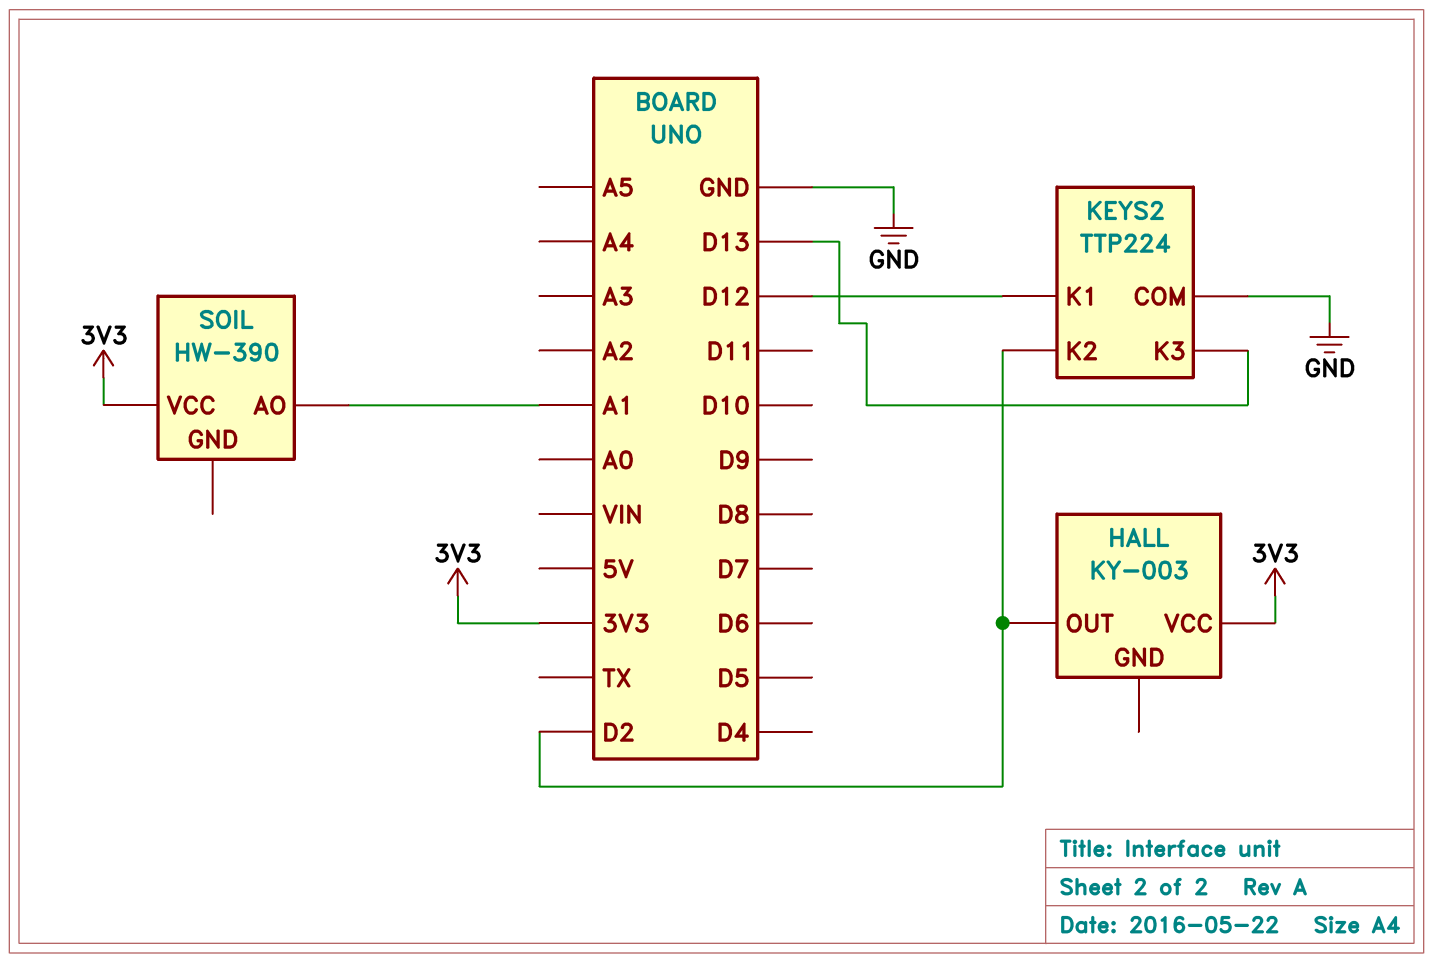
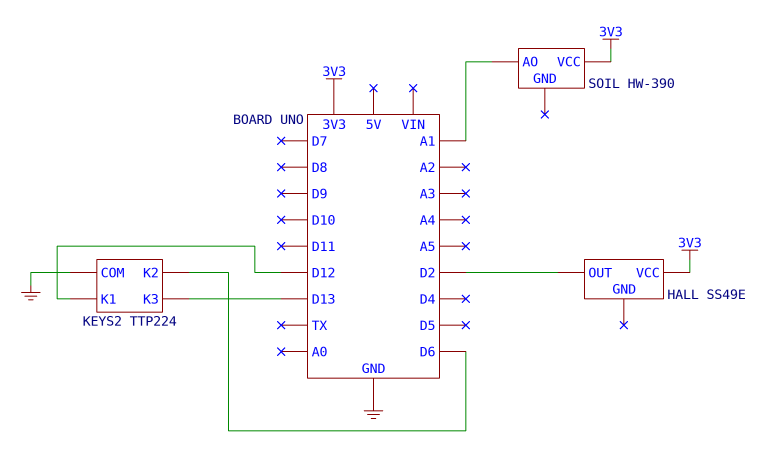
HALL: KY-003 -> SS49E
KEYS2 pin K2: D2 -> D6

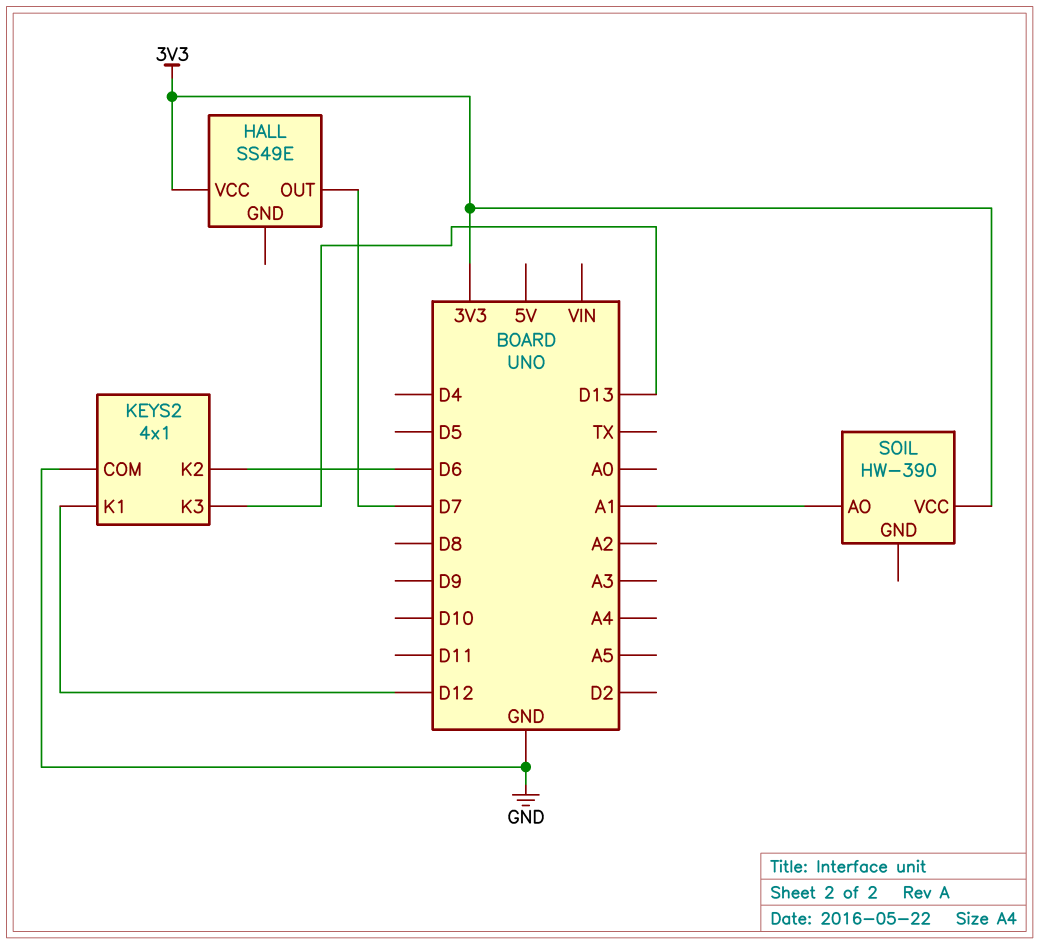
HALL pin OUT: D2 -> D7
KEYS2: TTP224 -> 4x1

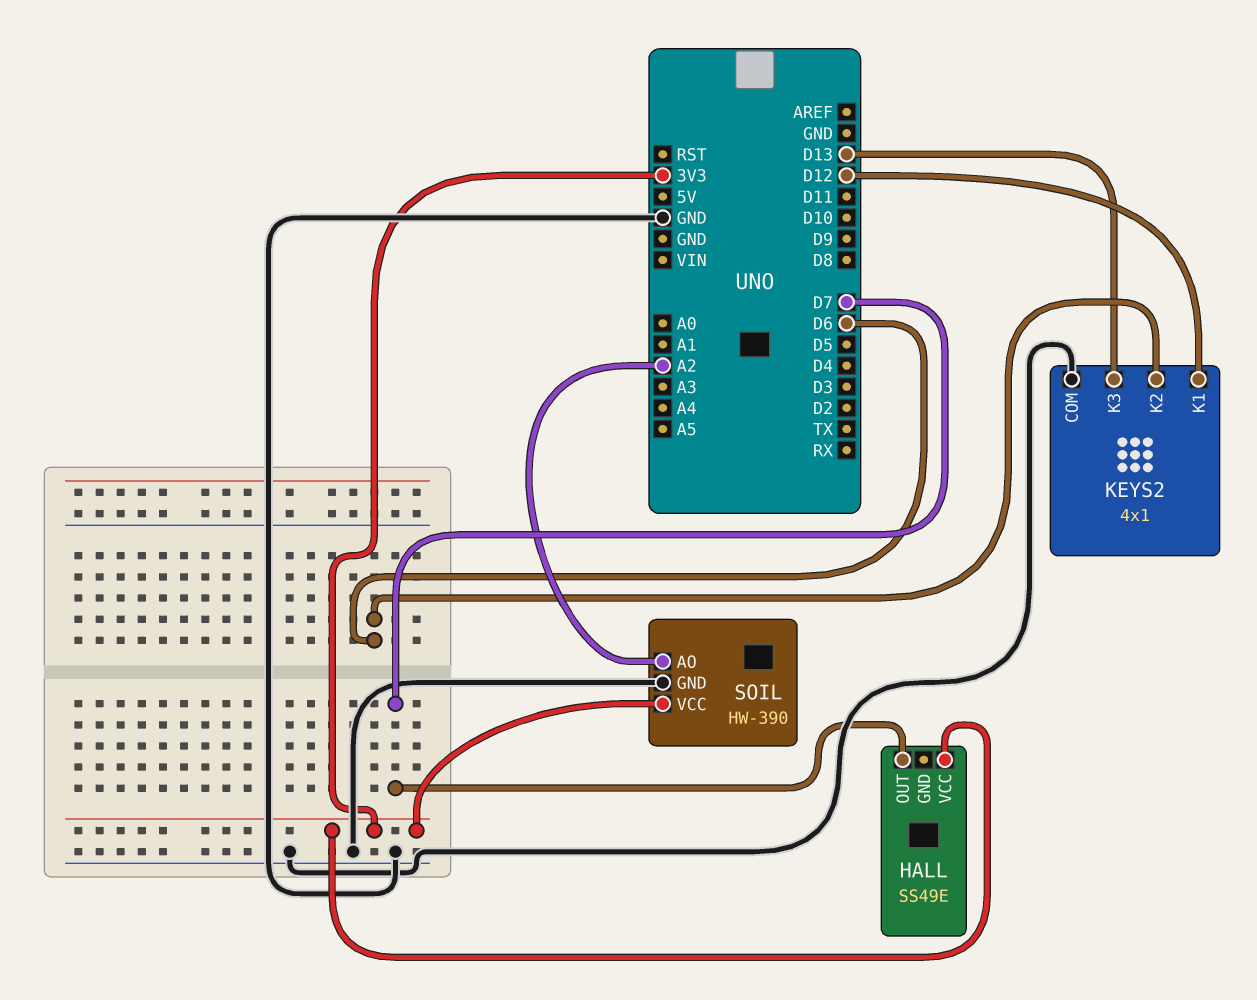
SOIL pin AO: A1 -> A2
SOIL pin GND: none -> GND

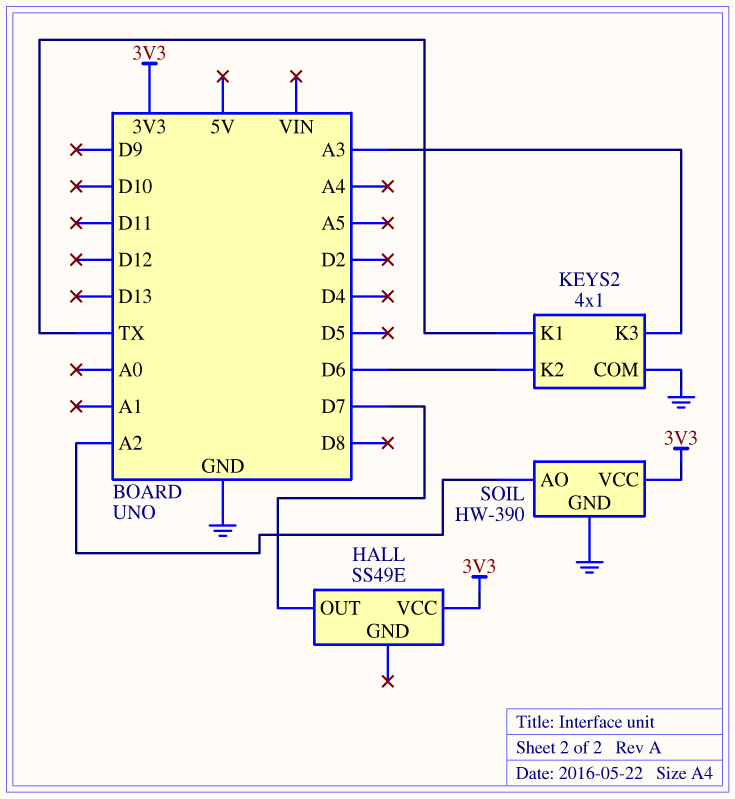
KEYS2 pin K1: D12 -> TX
KEYS2 pin K3: D13 -> A3

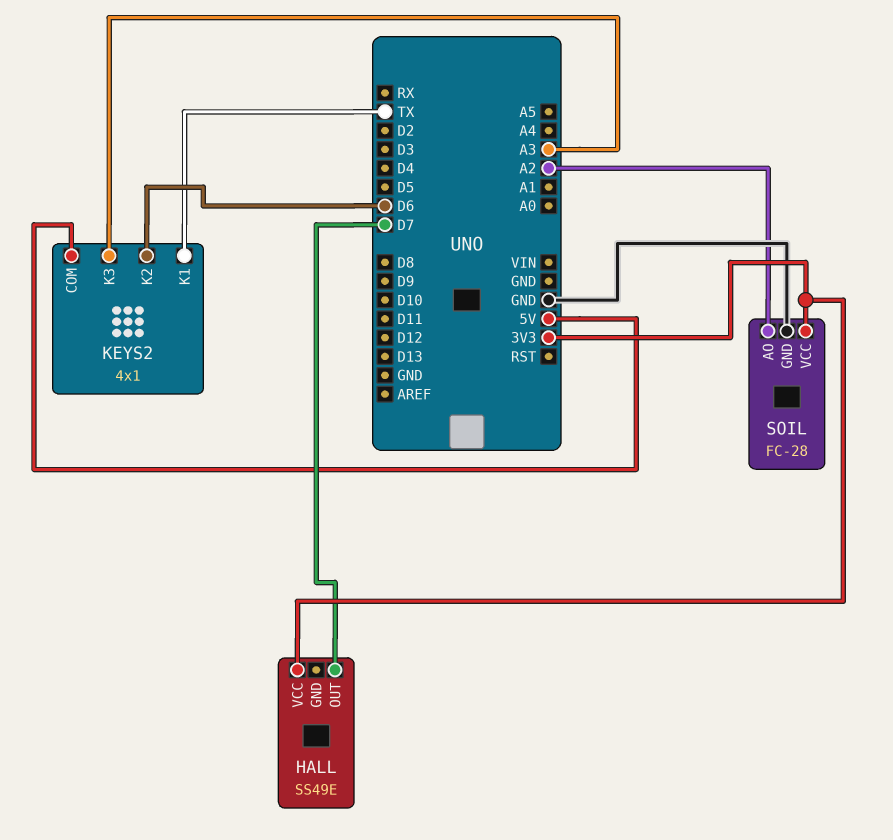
KEYS2 pin COM: GND -> 5V
SOIL: HW-390 -> FC-28

